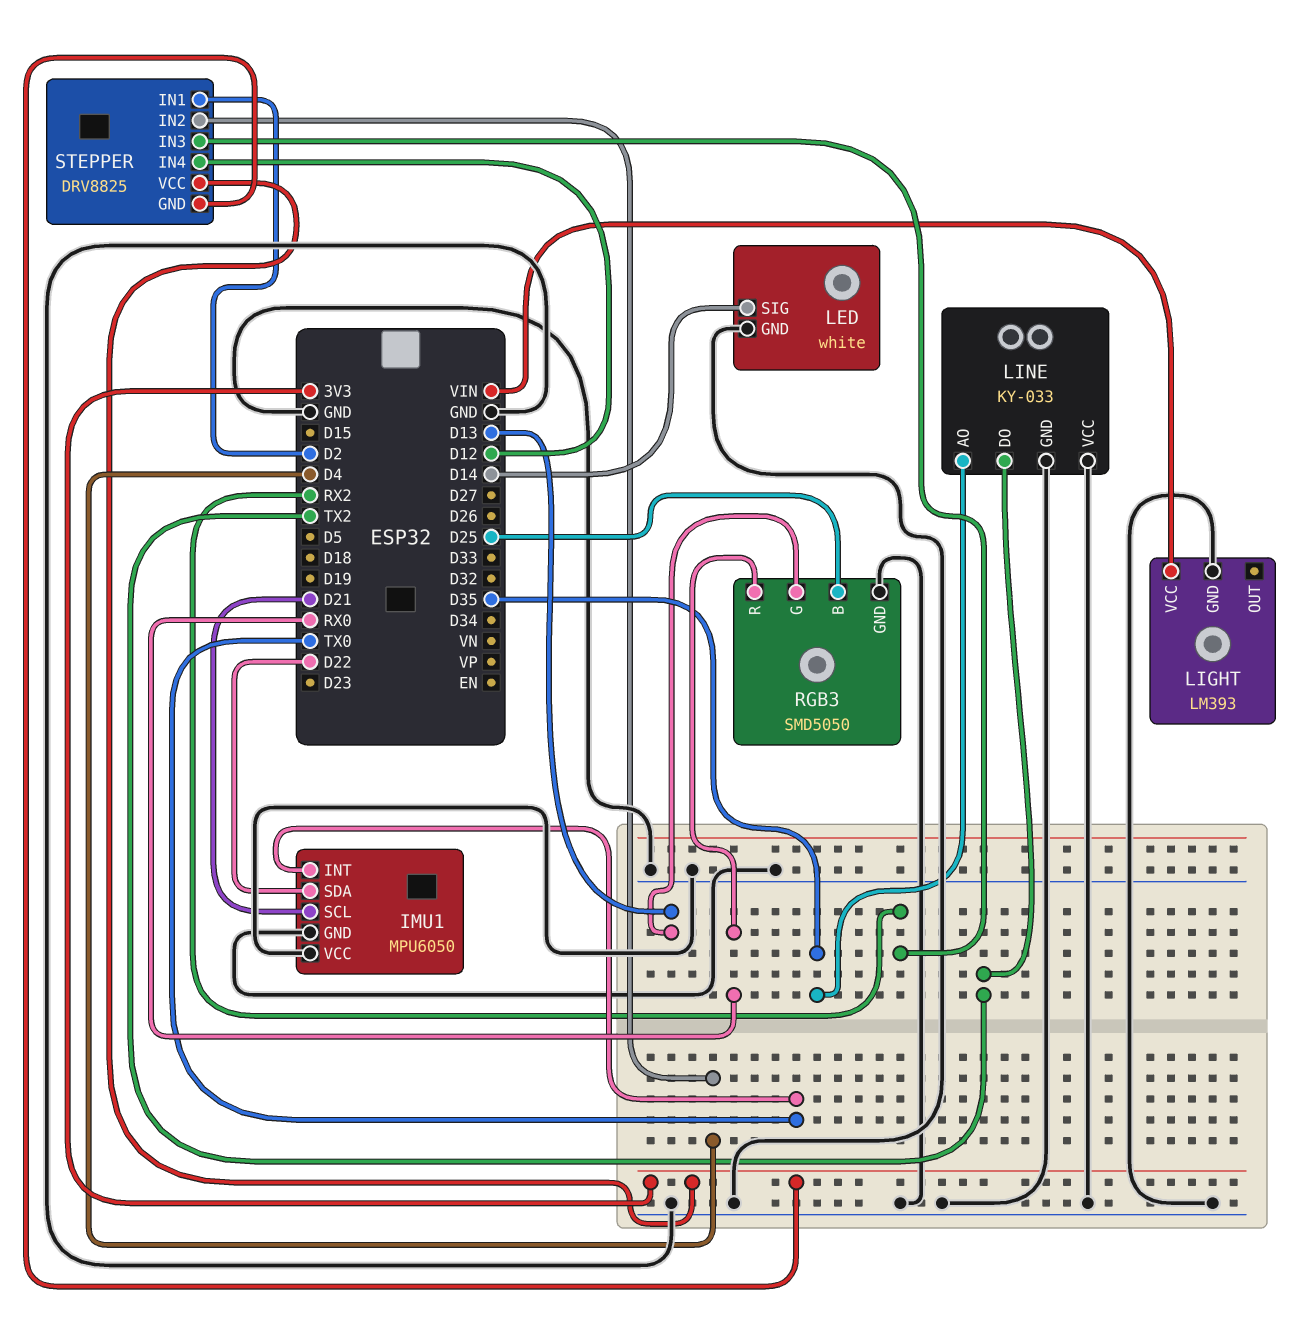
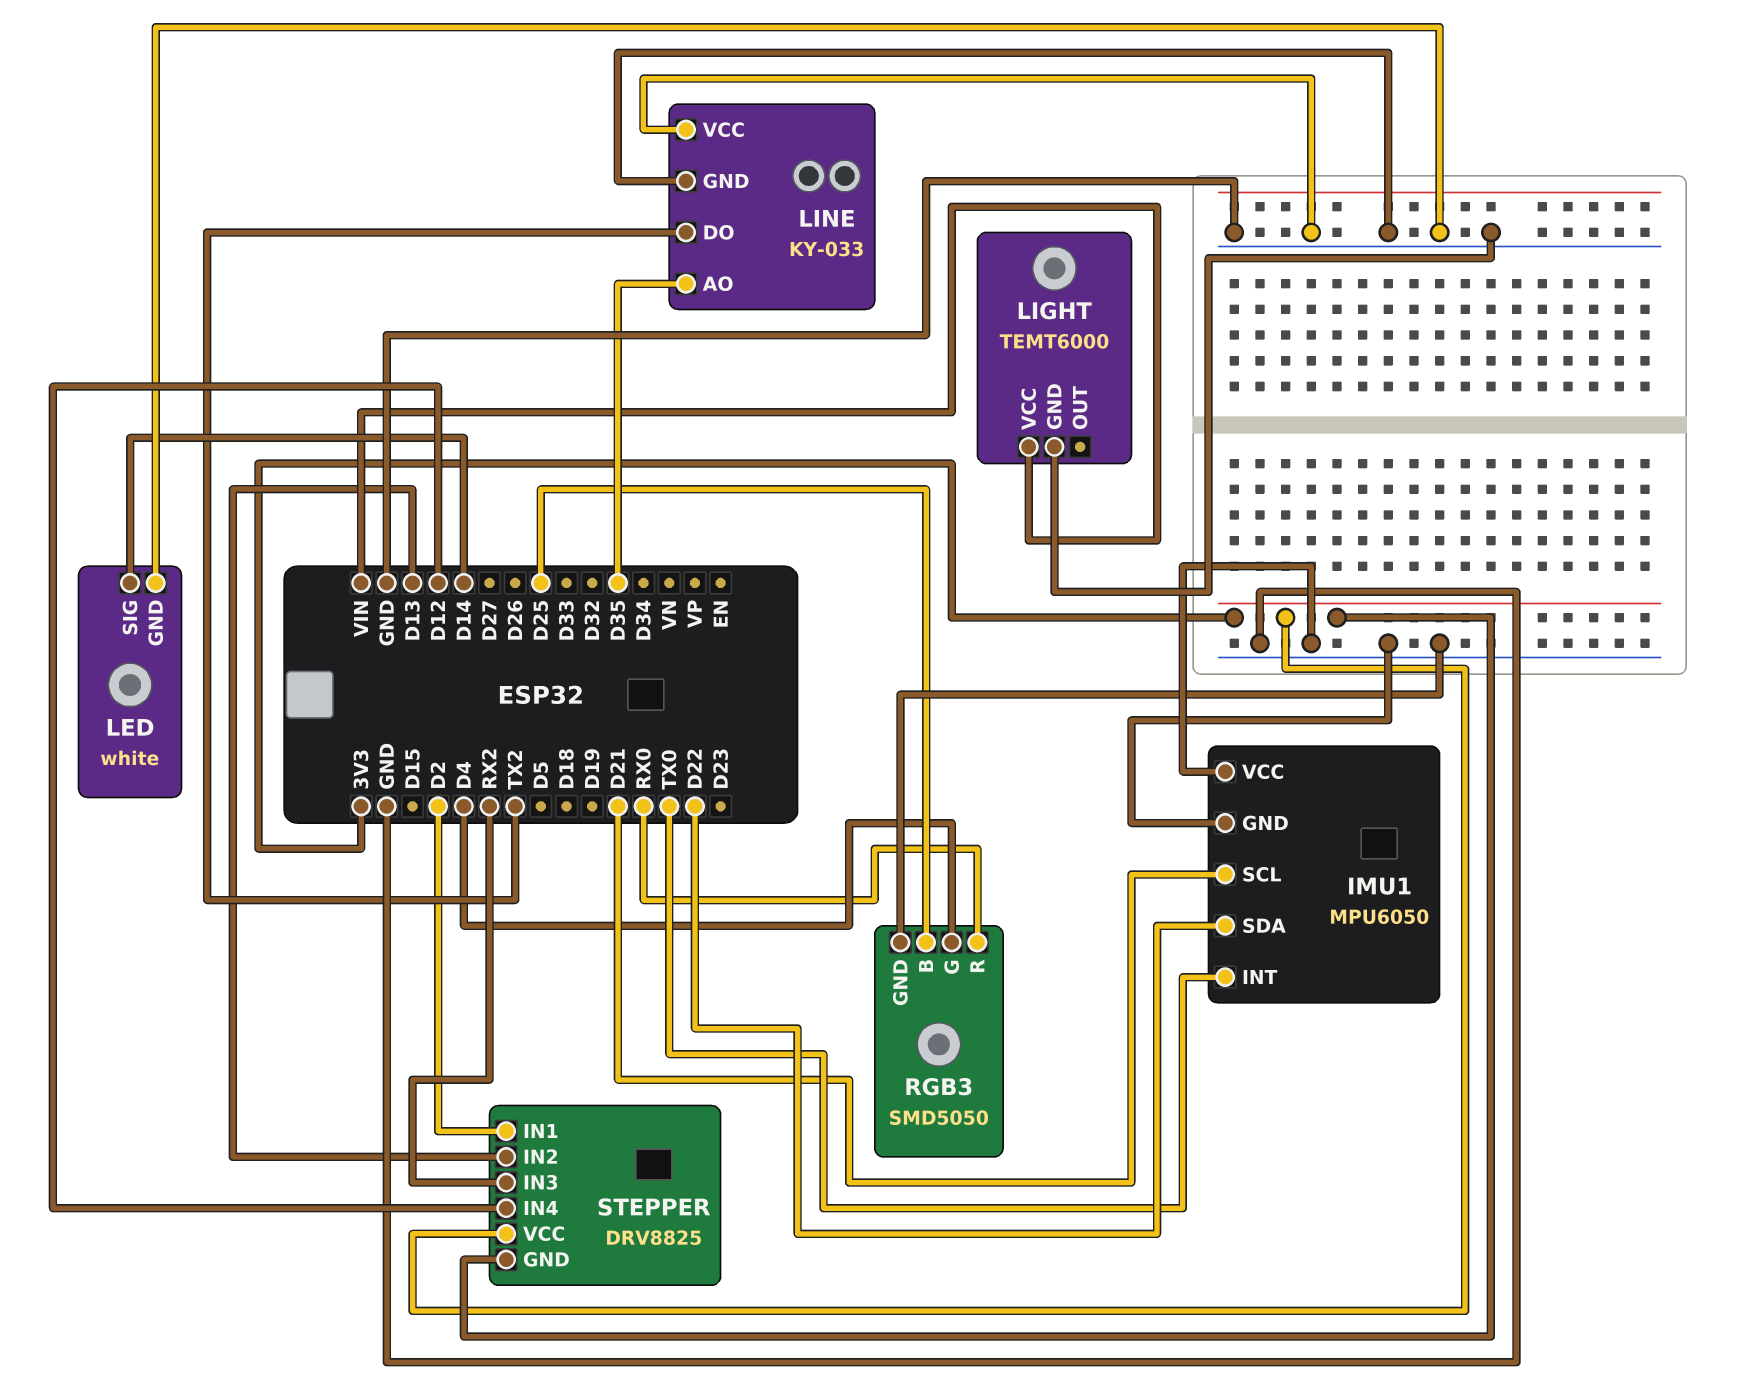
LIGHT: LM393 -> TEMT6000
RGB3 pin G: D13 -> D4
STEPPER pin IN2: D4 -> D13

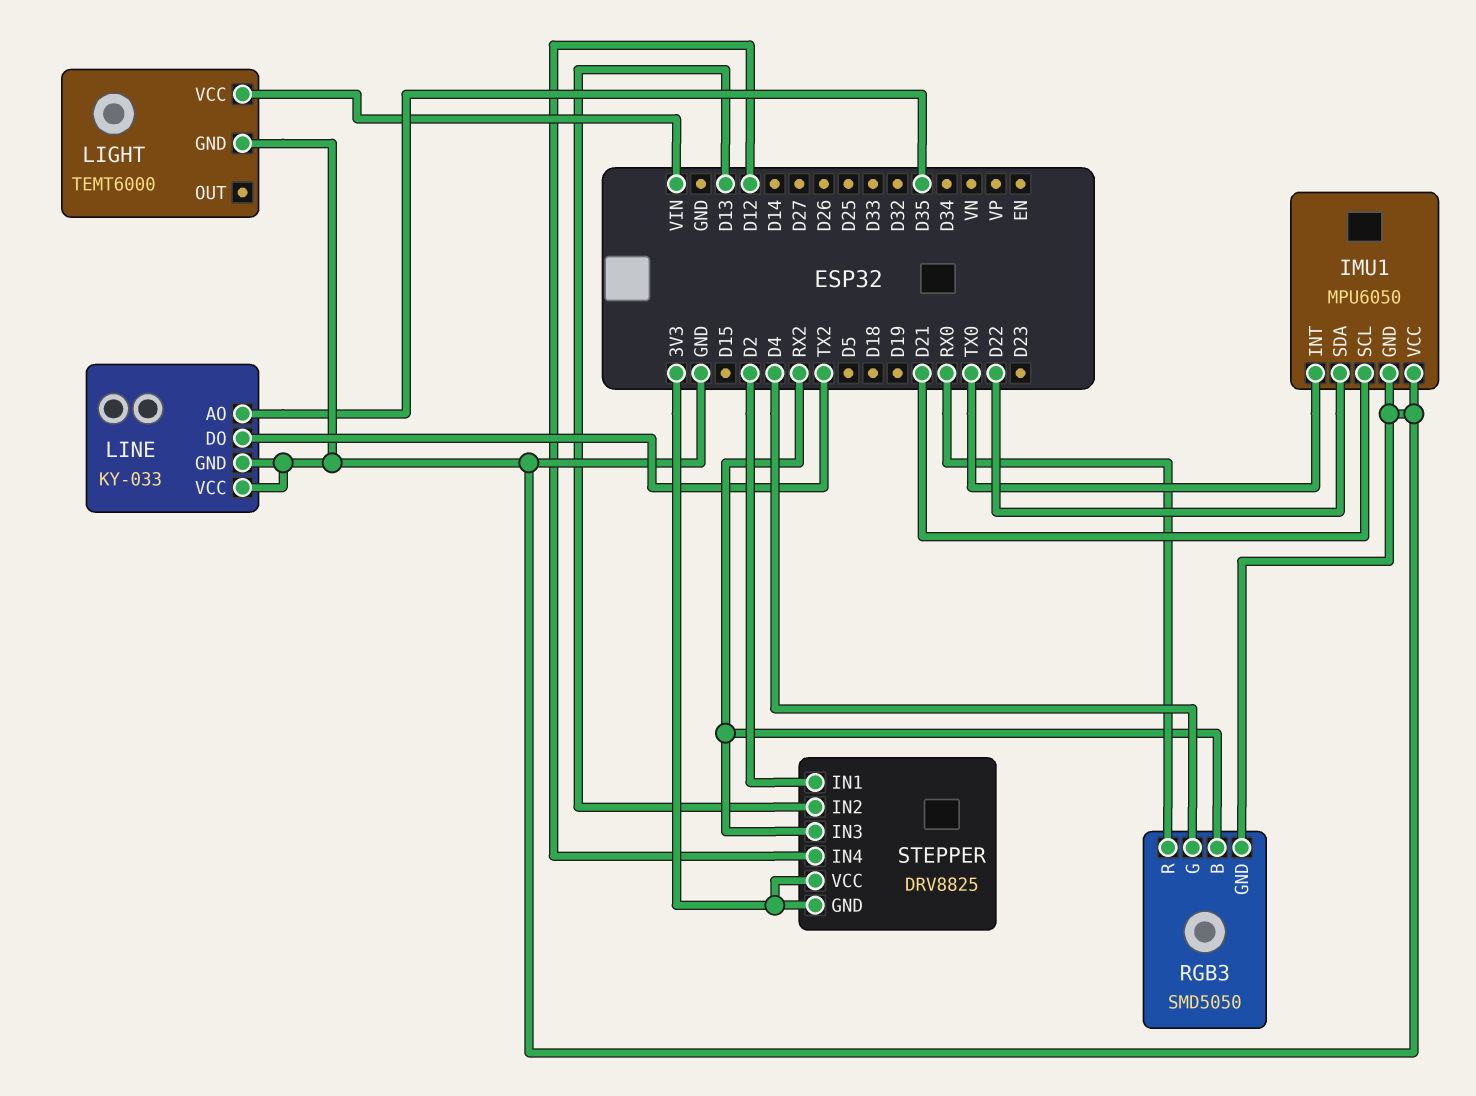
LED: white -> none
LED pin GND: GND -> none
LED pin SIG: D14 -> none
RGB3 pin B: D25 -> RX2

